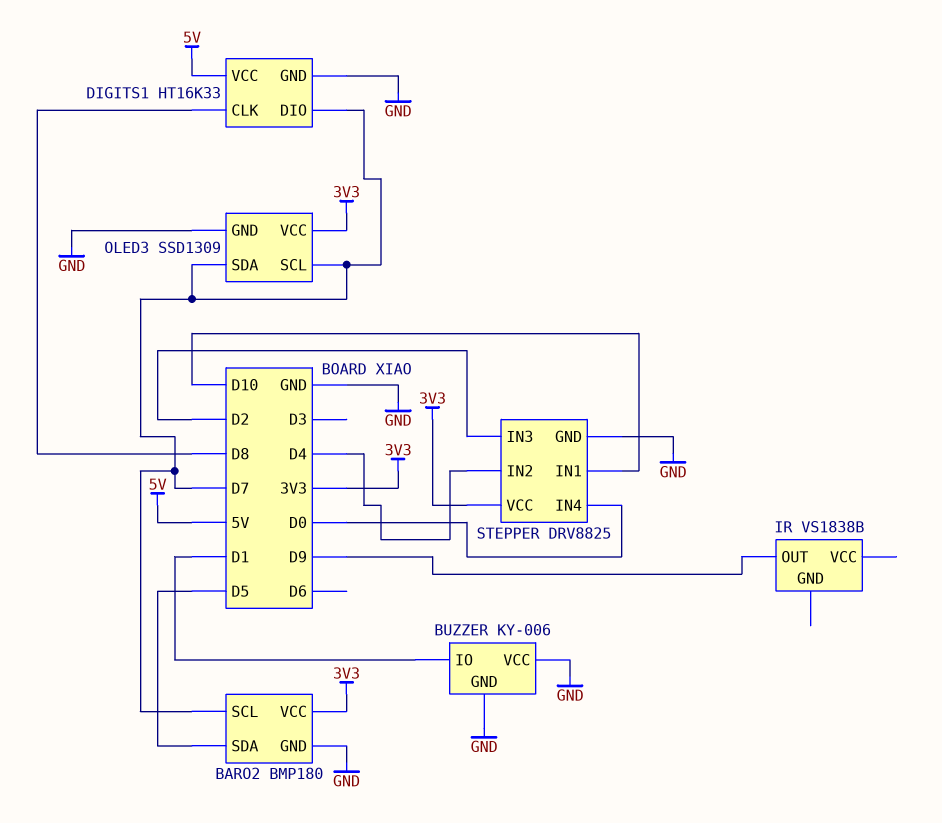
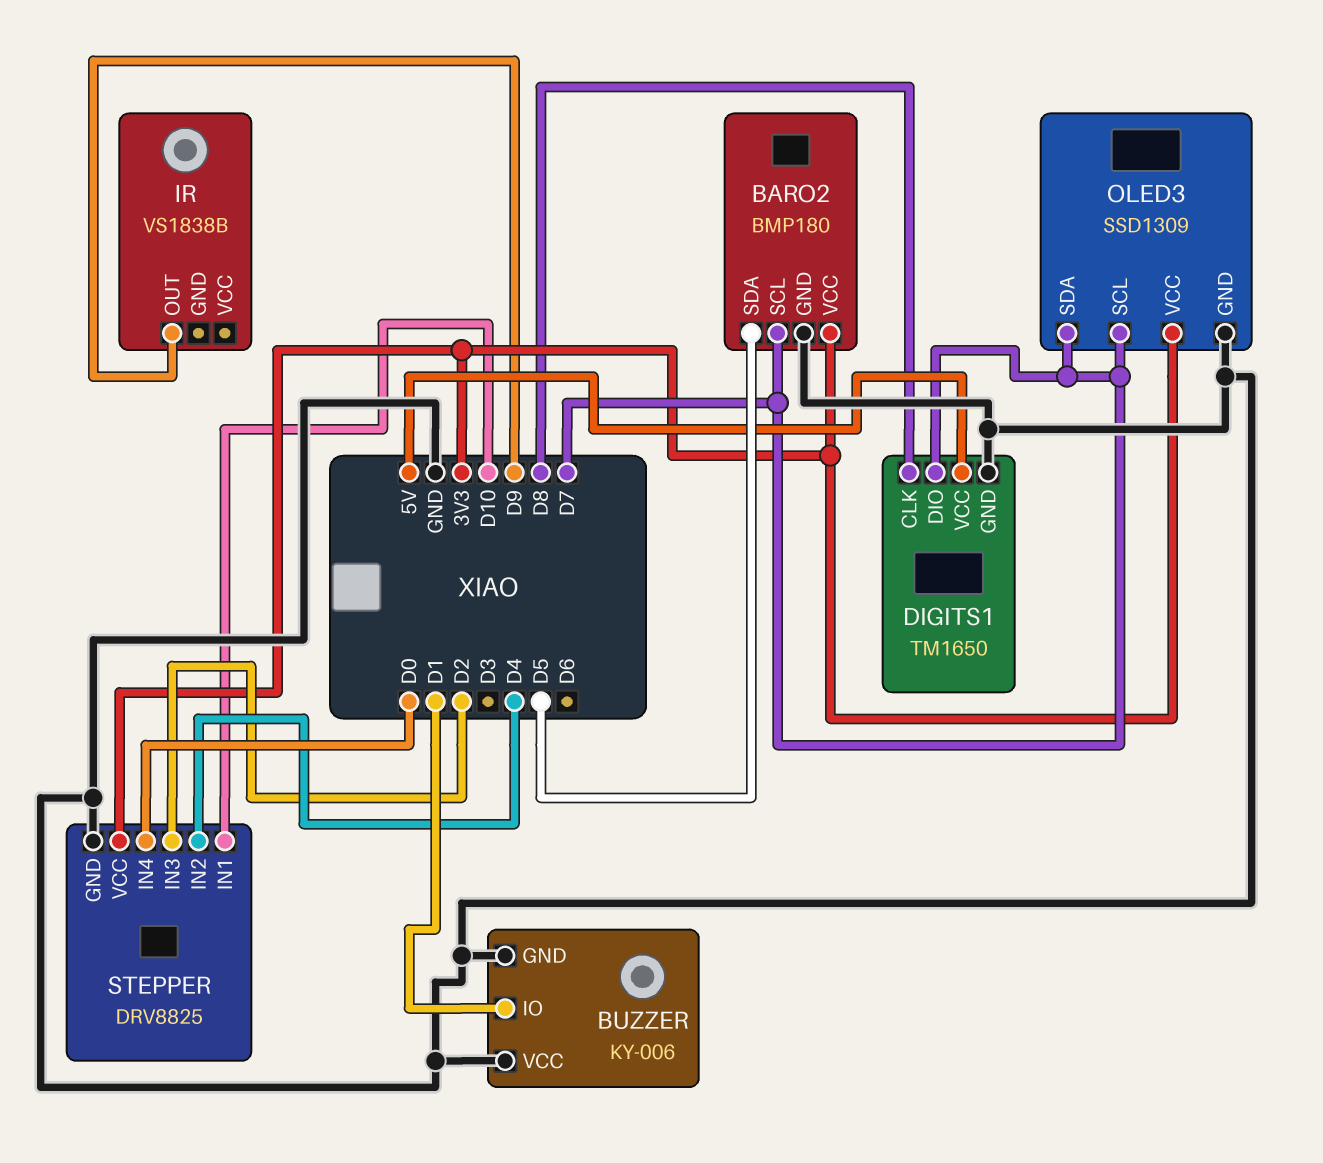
DIGITS1: HT16K33 -> TM1650

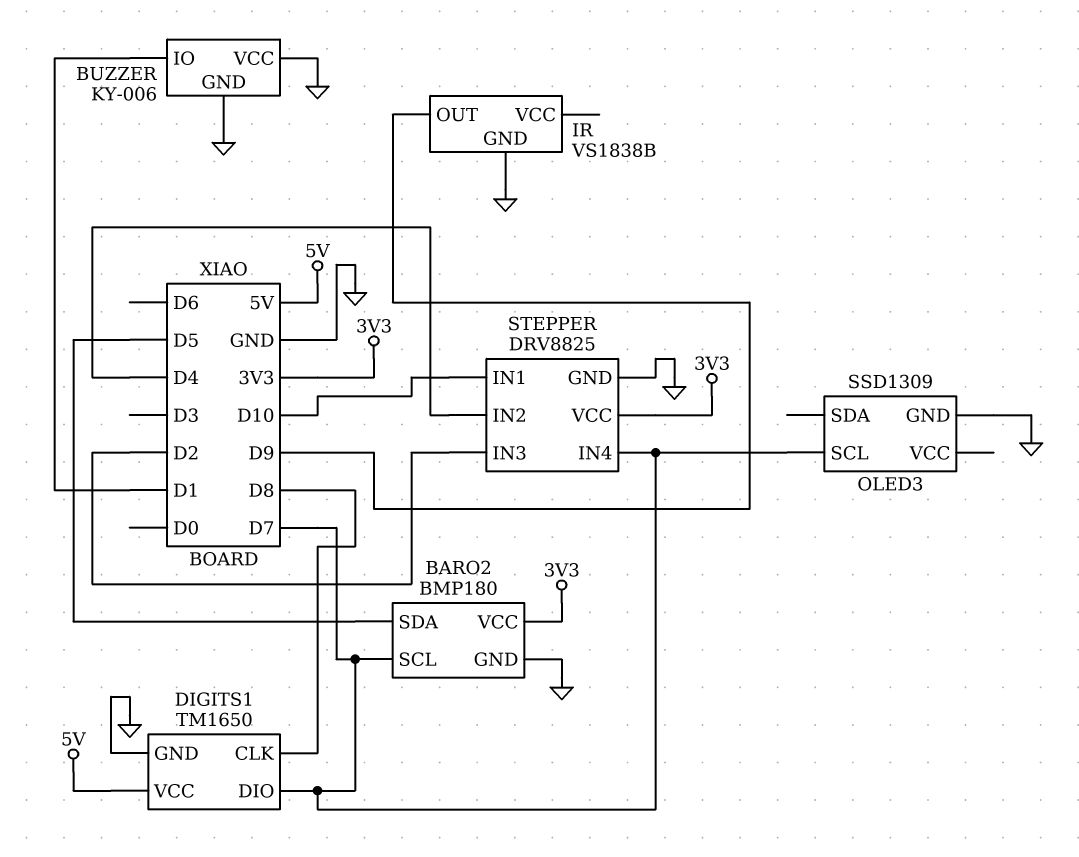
IR pin GND: none -> GND
OLED3 pin SDA: D7 -> none
OLED3 pin VCC: 3V3 -> none
STEPPER pin IN4: D0 -> D7

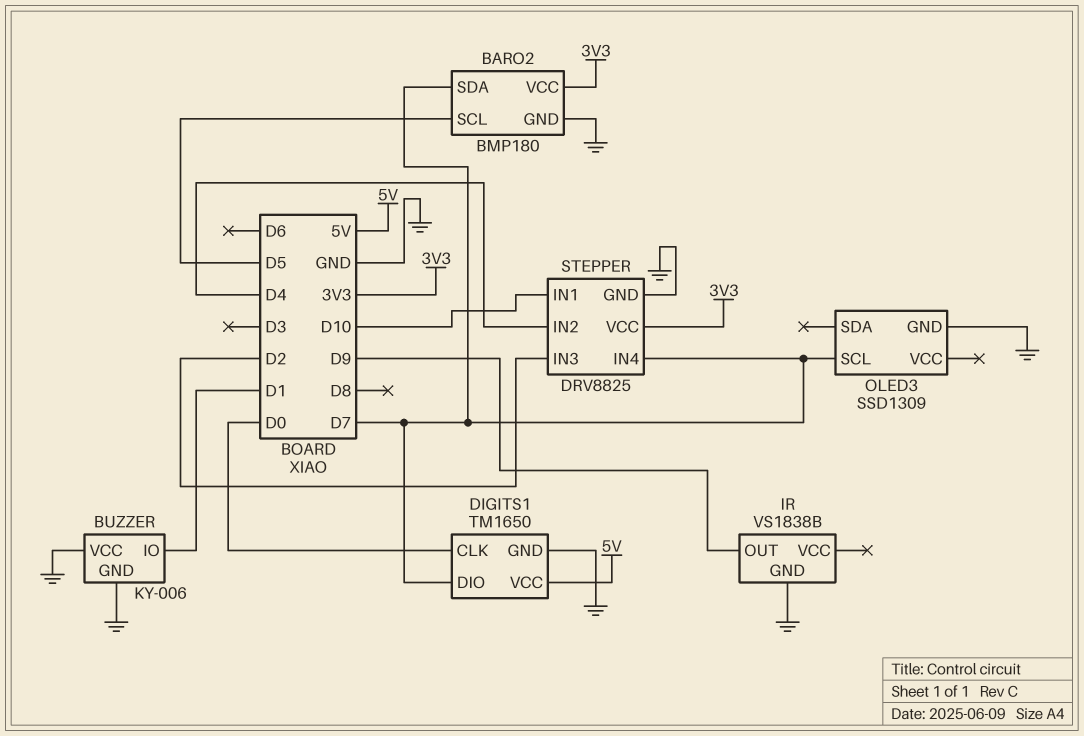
BARO2 pin SCL: D7 -> D5
BARO2 pin SDA: D5 -> D7
DIGITS1 pin CLK: D8 -> D0

